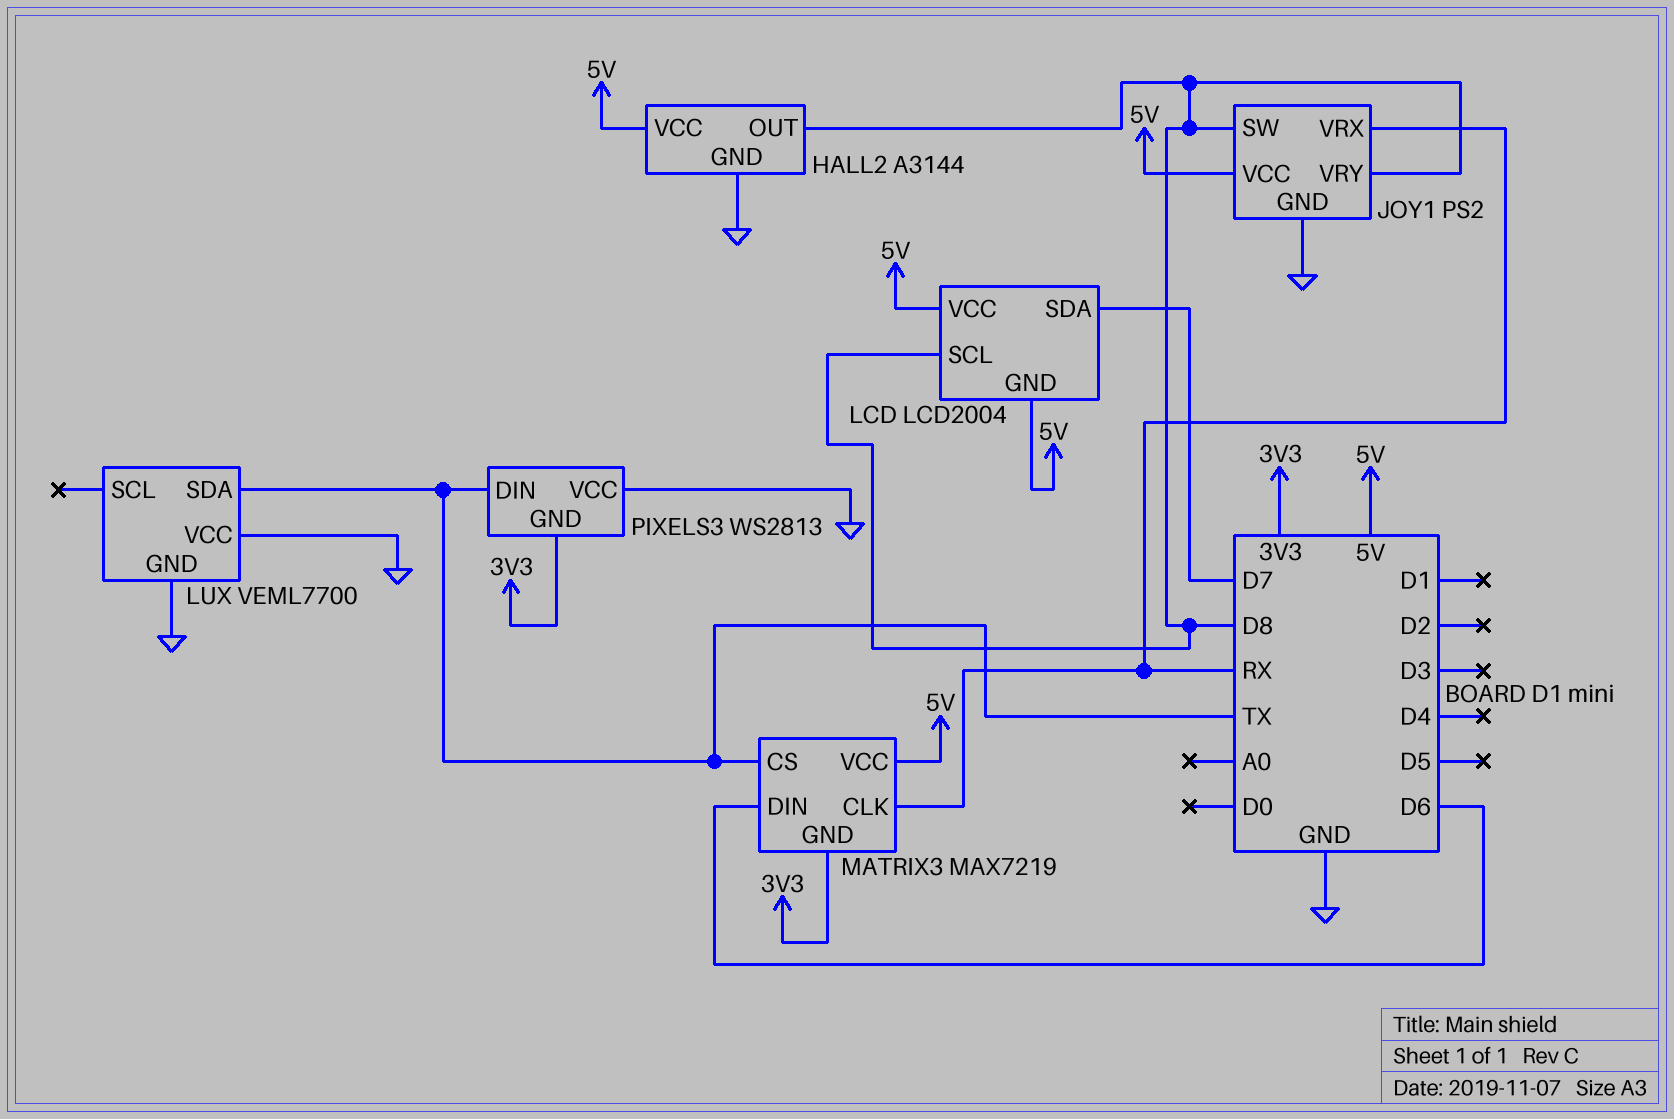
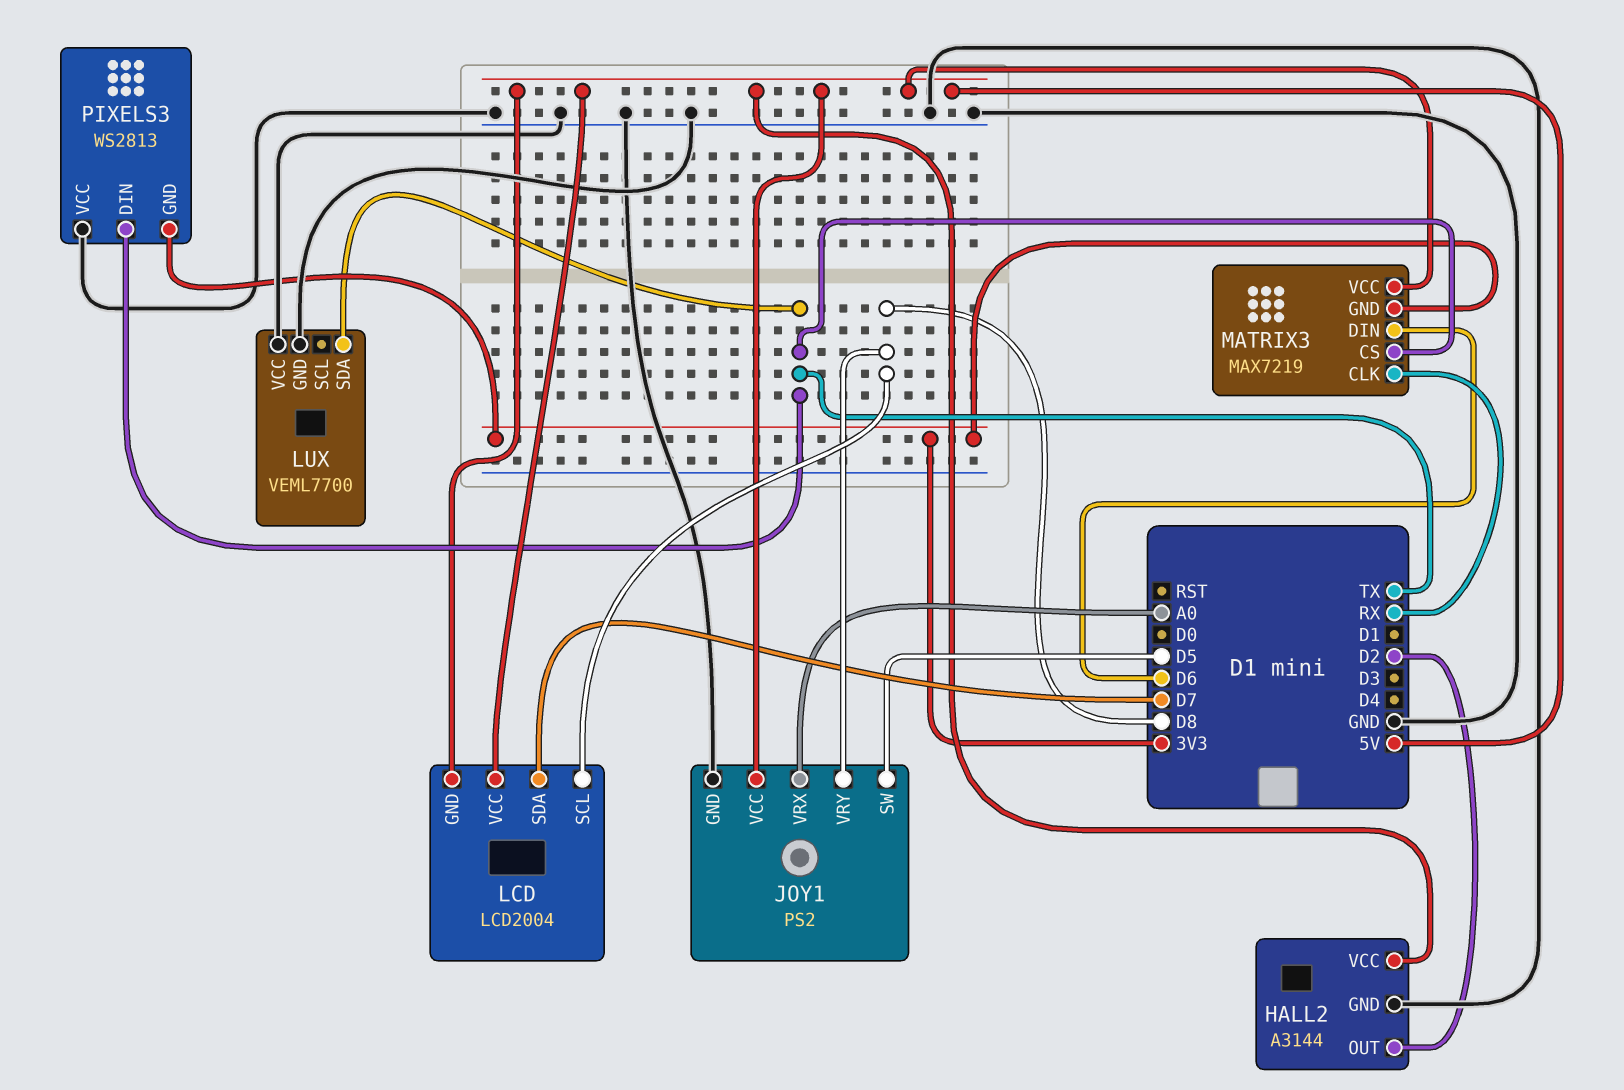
HALL2 pin OUT: D8 -> D2
JOY1 pin SW: D8 -> D5
JOY1 pin VRX: RX -> A0

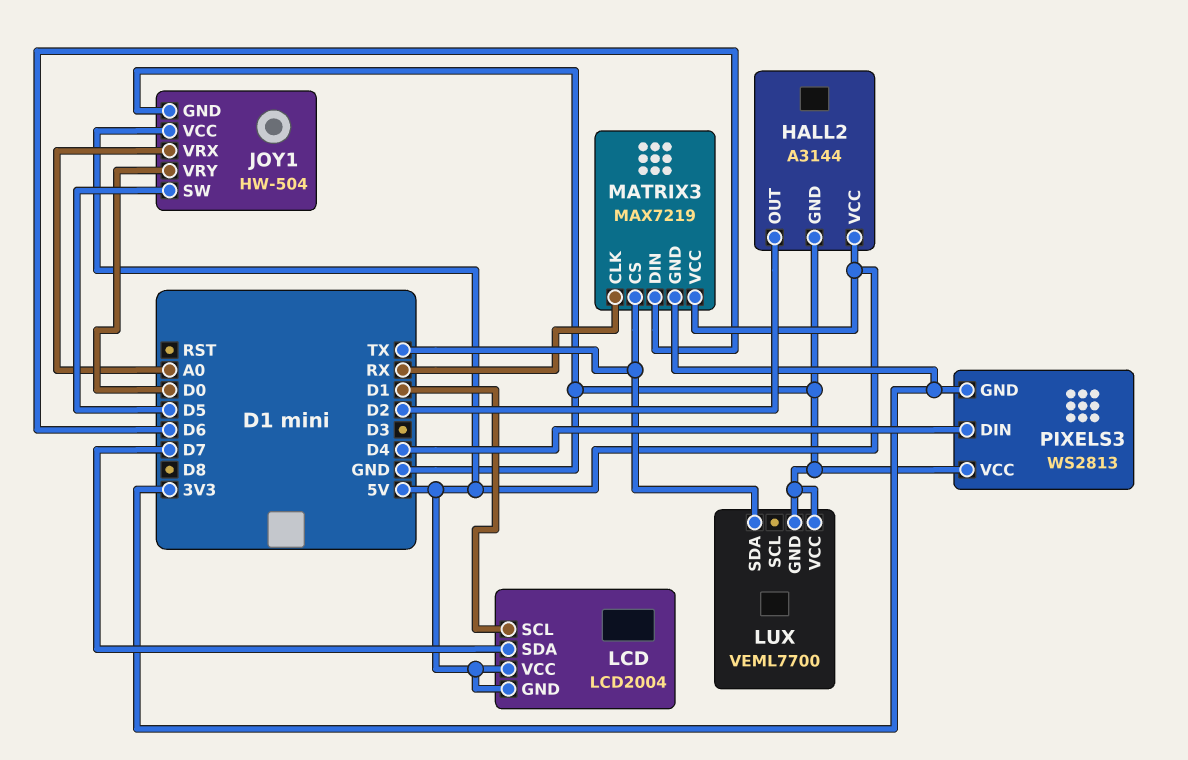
JOY1: PS2 -> HW-504
JOY1 pin VRY: D8 -> D0
LCD pin SCL: D8 -> D1
PIXELS3 pin DIN: TX -> D4

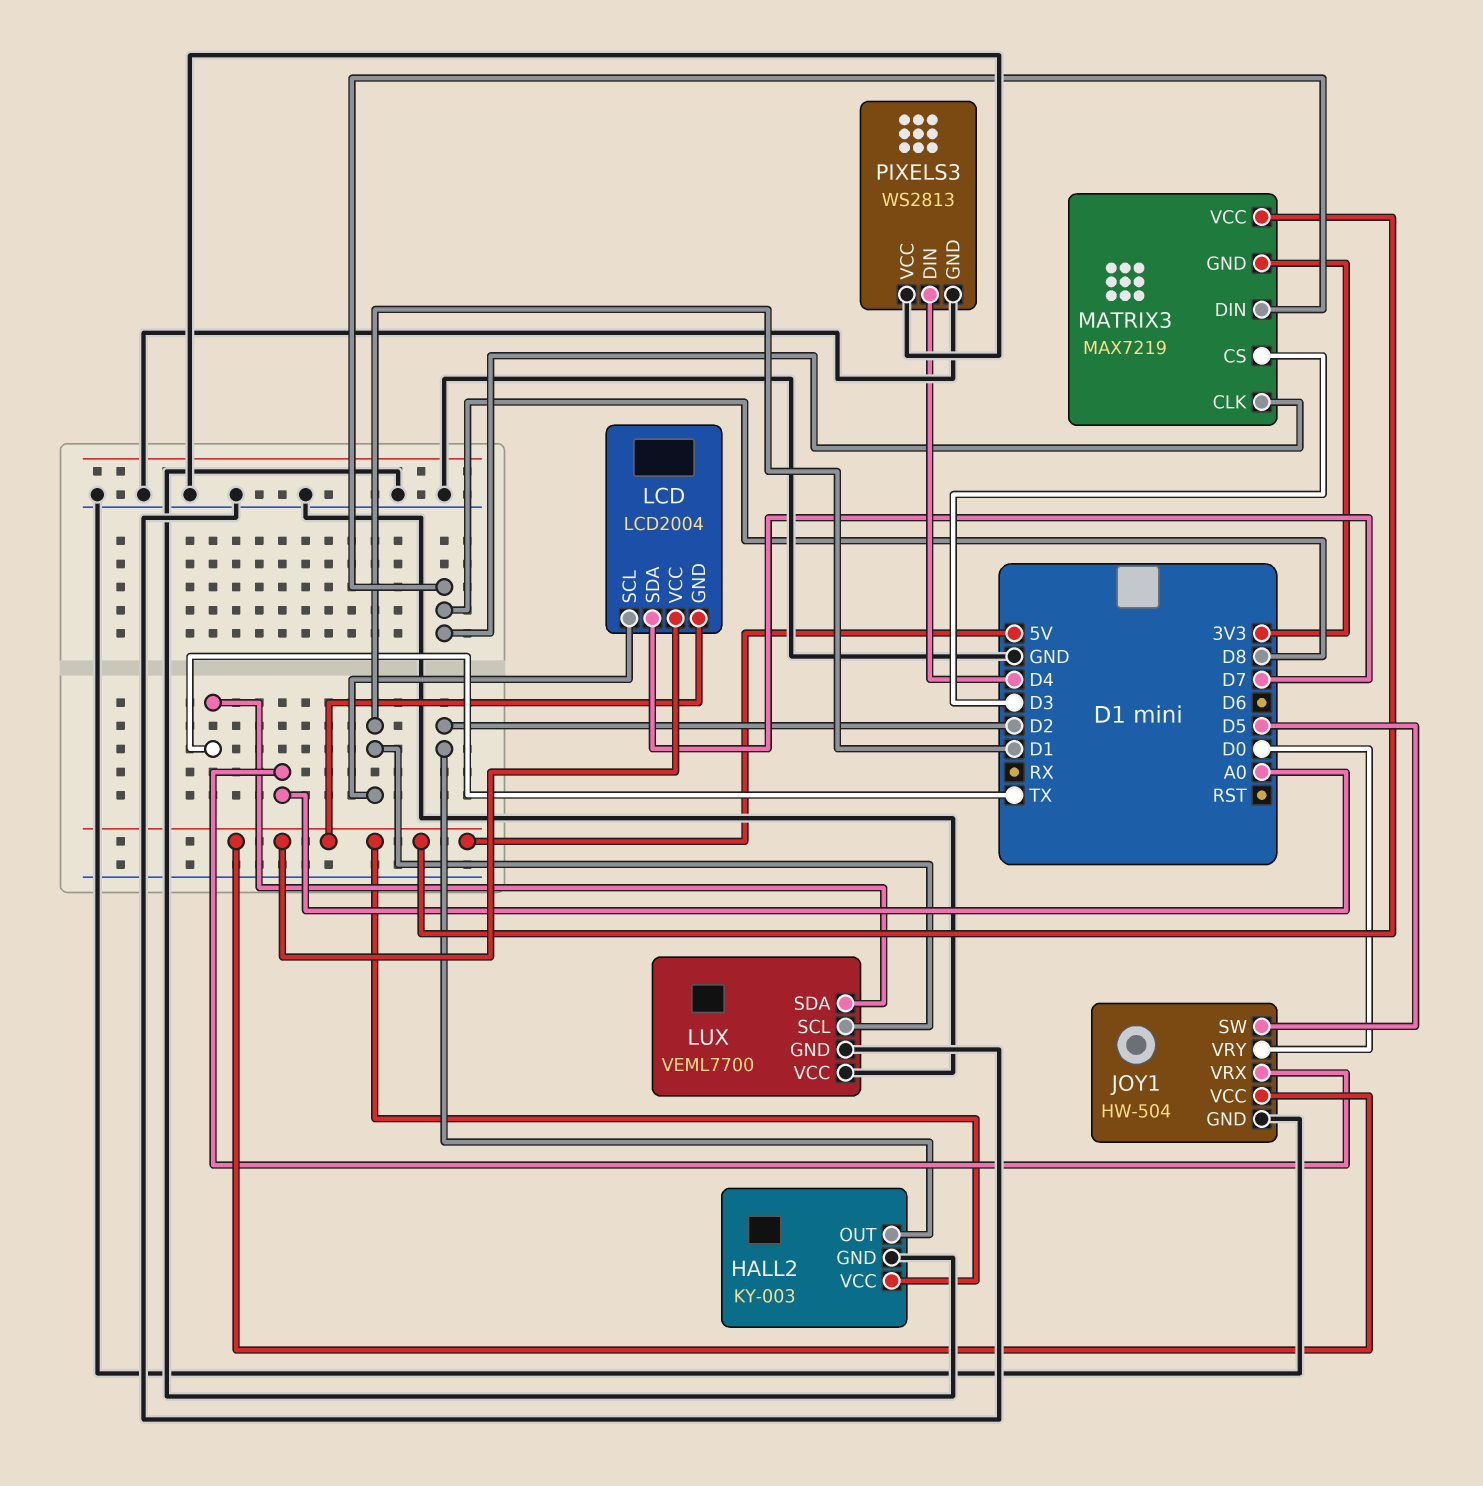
HALL2: A3144 -> KY-003
LUX pin SCL: none -> D1
MATRIX3 pin CLK: RX -> D8
MATRIX3 pin CS: TX -> D3
MATRIX3 pin DIN: D6 -> D8
PIXELS3 pin GND: 3V3 -> GND

